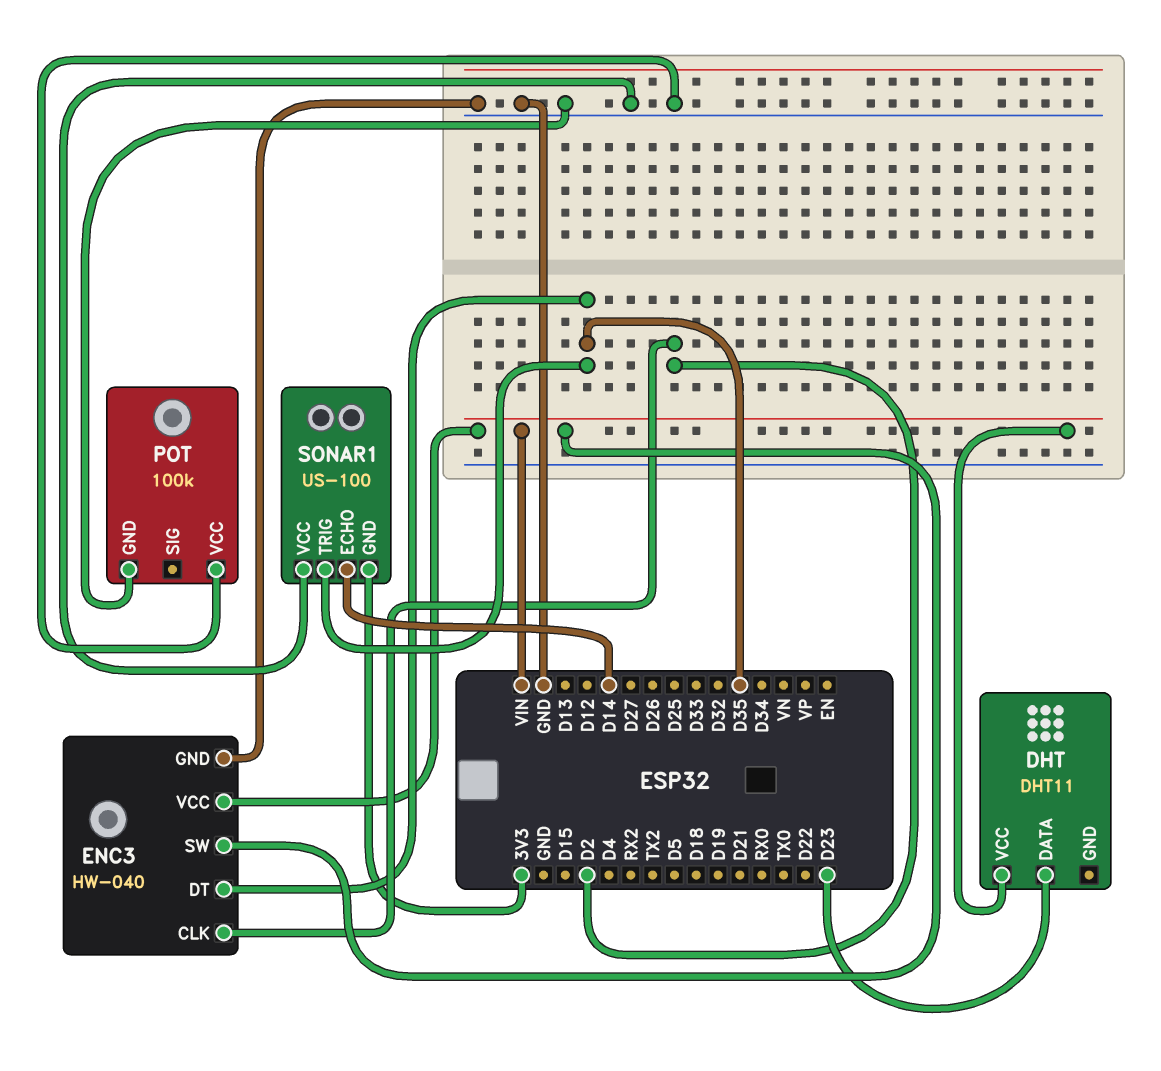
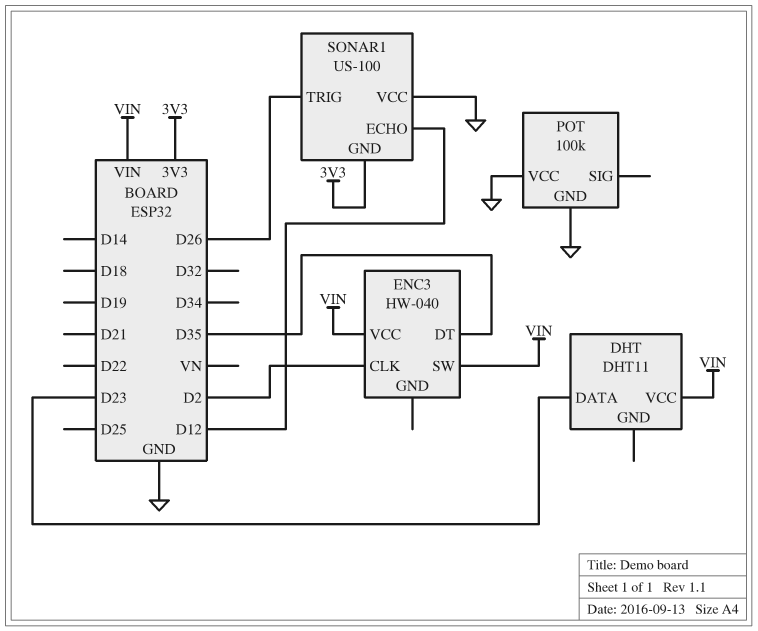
ENC3 pin GND: GND -> none
SONAR1 pin ECHO: D14 -> D12
SONAR1 pin TRIG: D35 -> D26

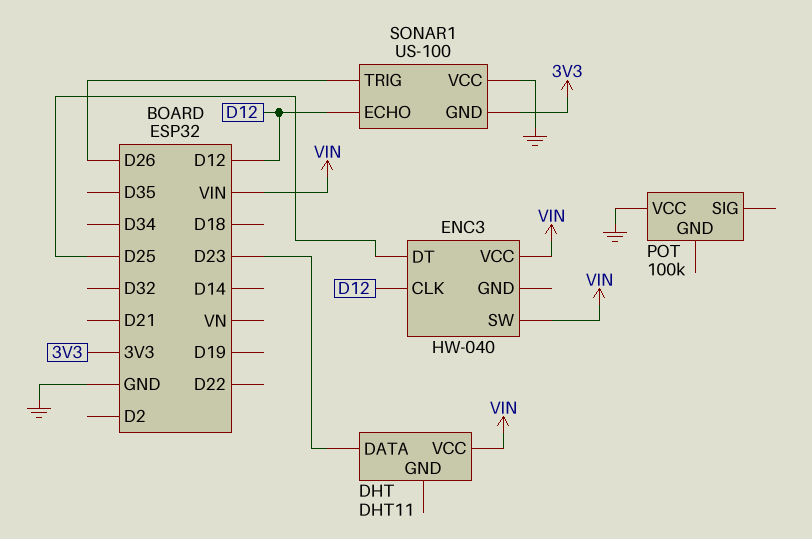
ENC3 pin CLK: D2 -> D12
ENC3 pin DT: D35 -> D25
POT pin GND: GND -> none

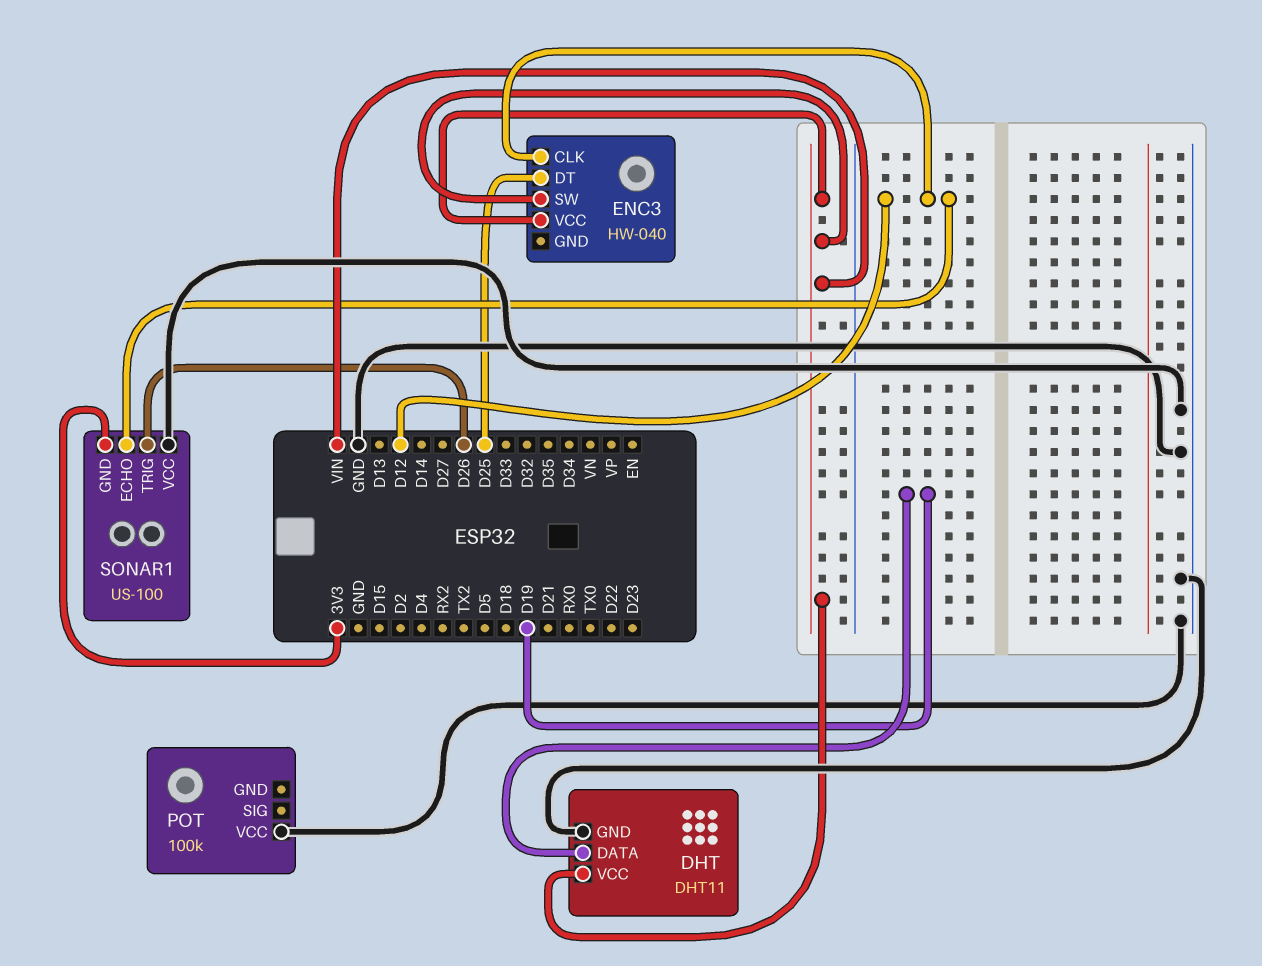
DHT pin DATA: D23 -> D19
DHT pin GND: none -> GND

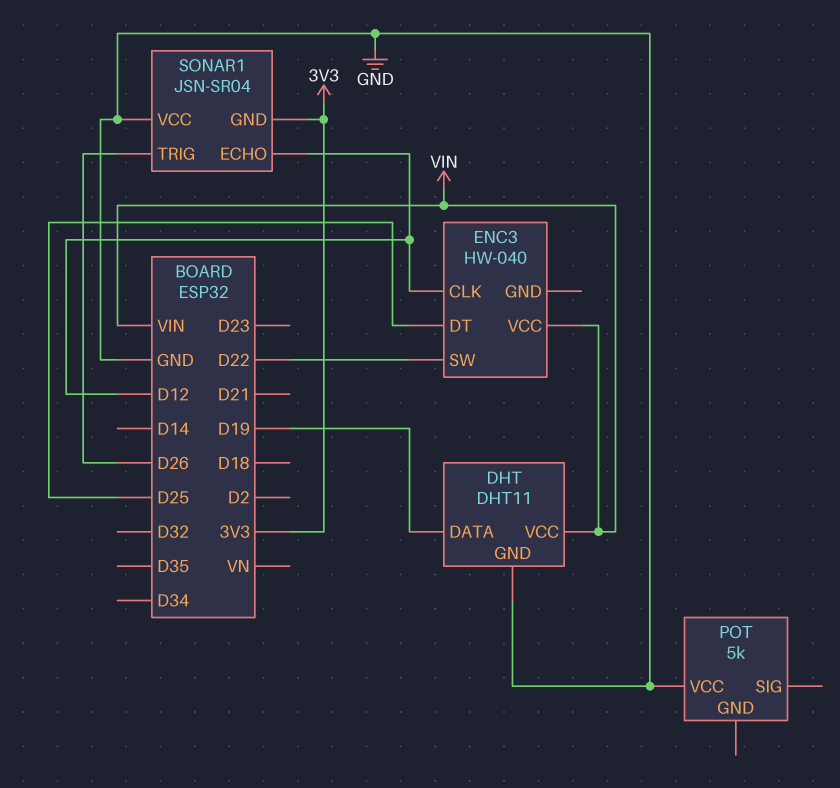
ENC3 pin SW: VIN -> D22
POT: 100k -> 5k
SONAR1: US-100 -> JSN-SR04

